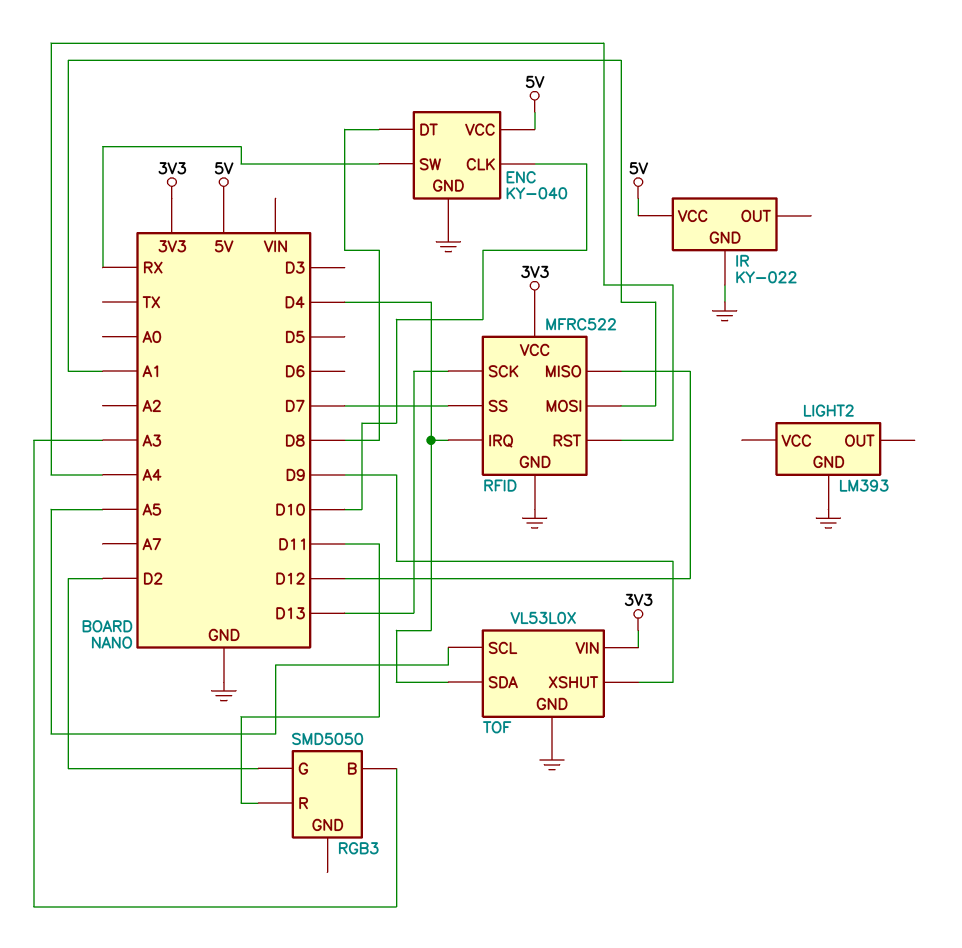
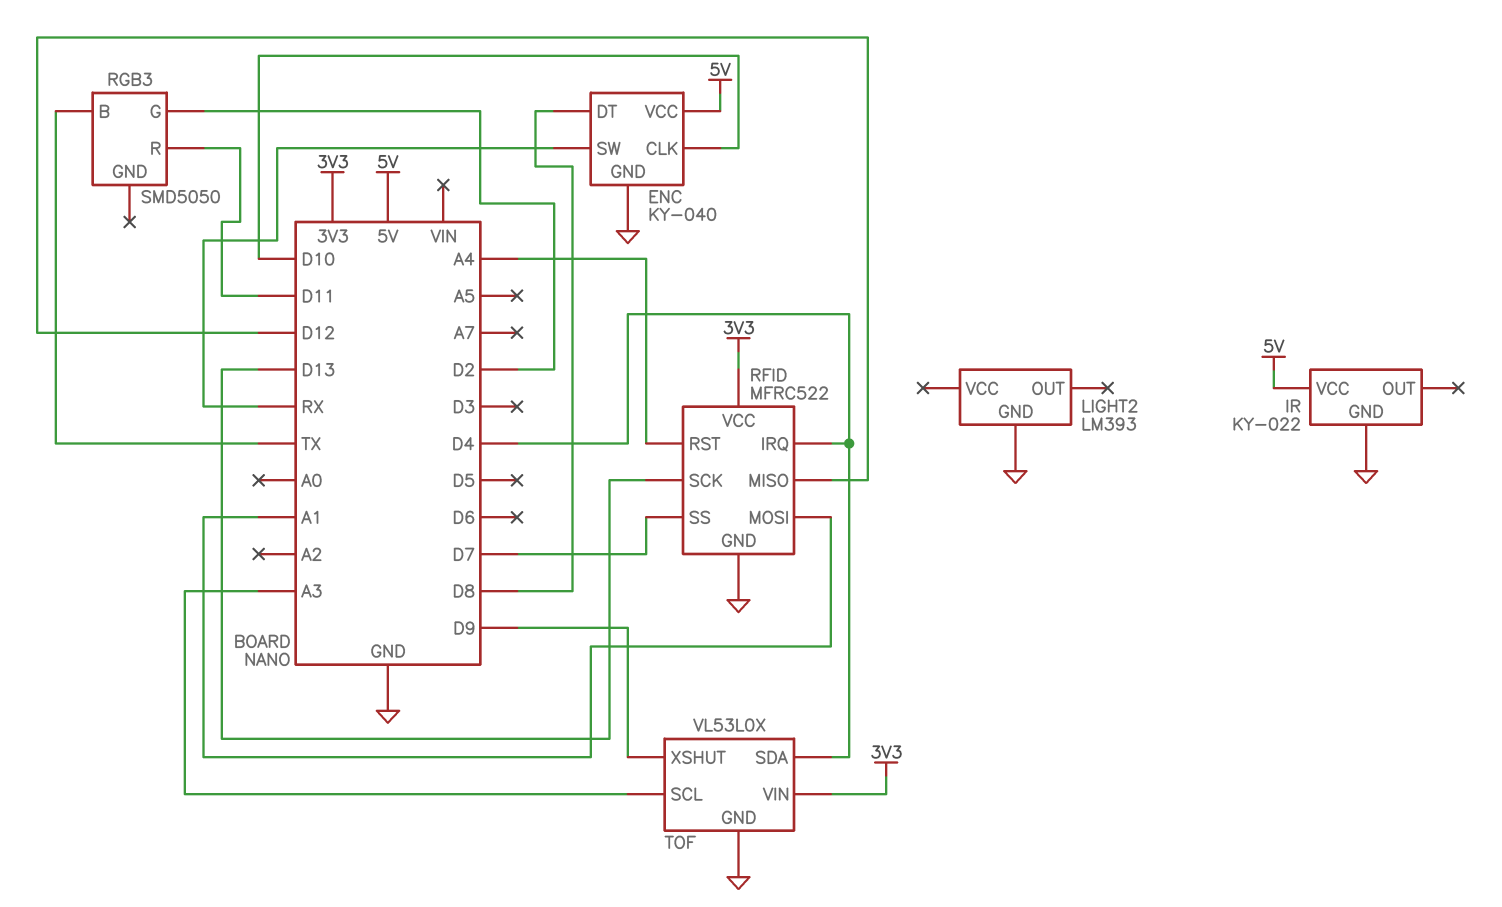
RGB3 pin B: A3 -> TX
TOF pin SCL: A5 -> A3

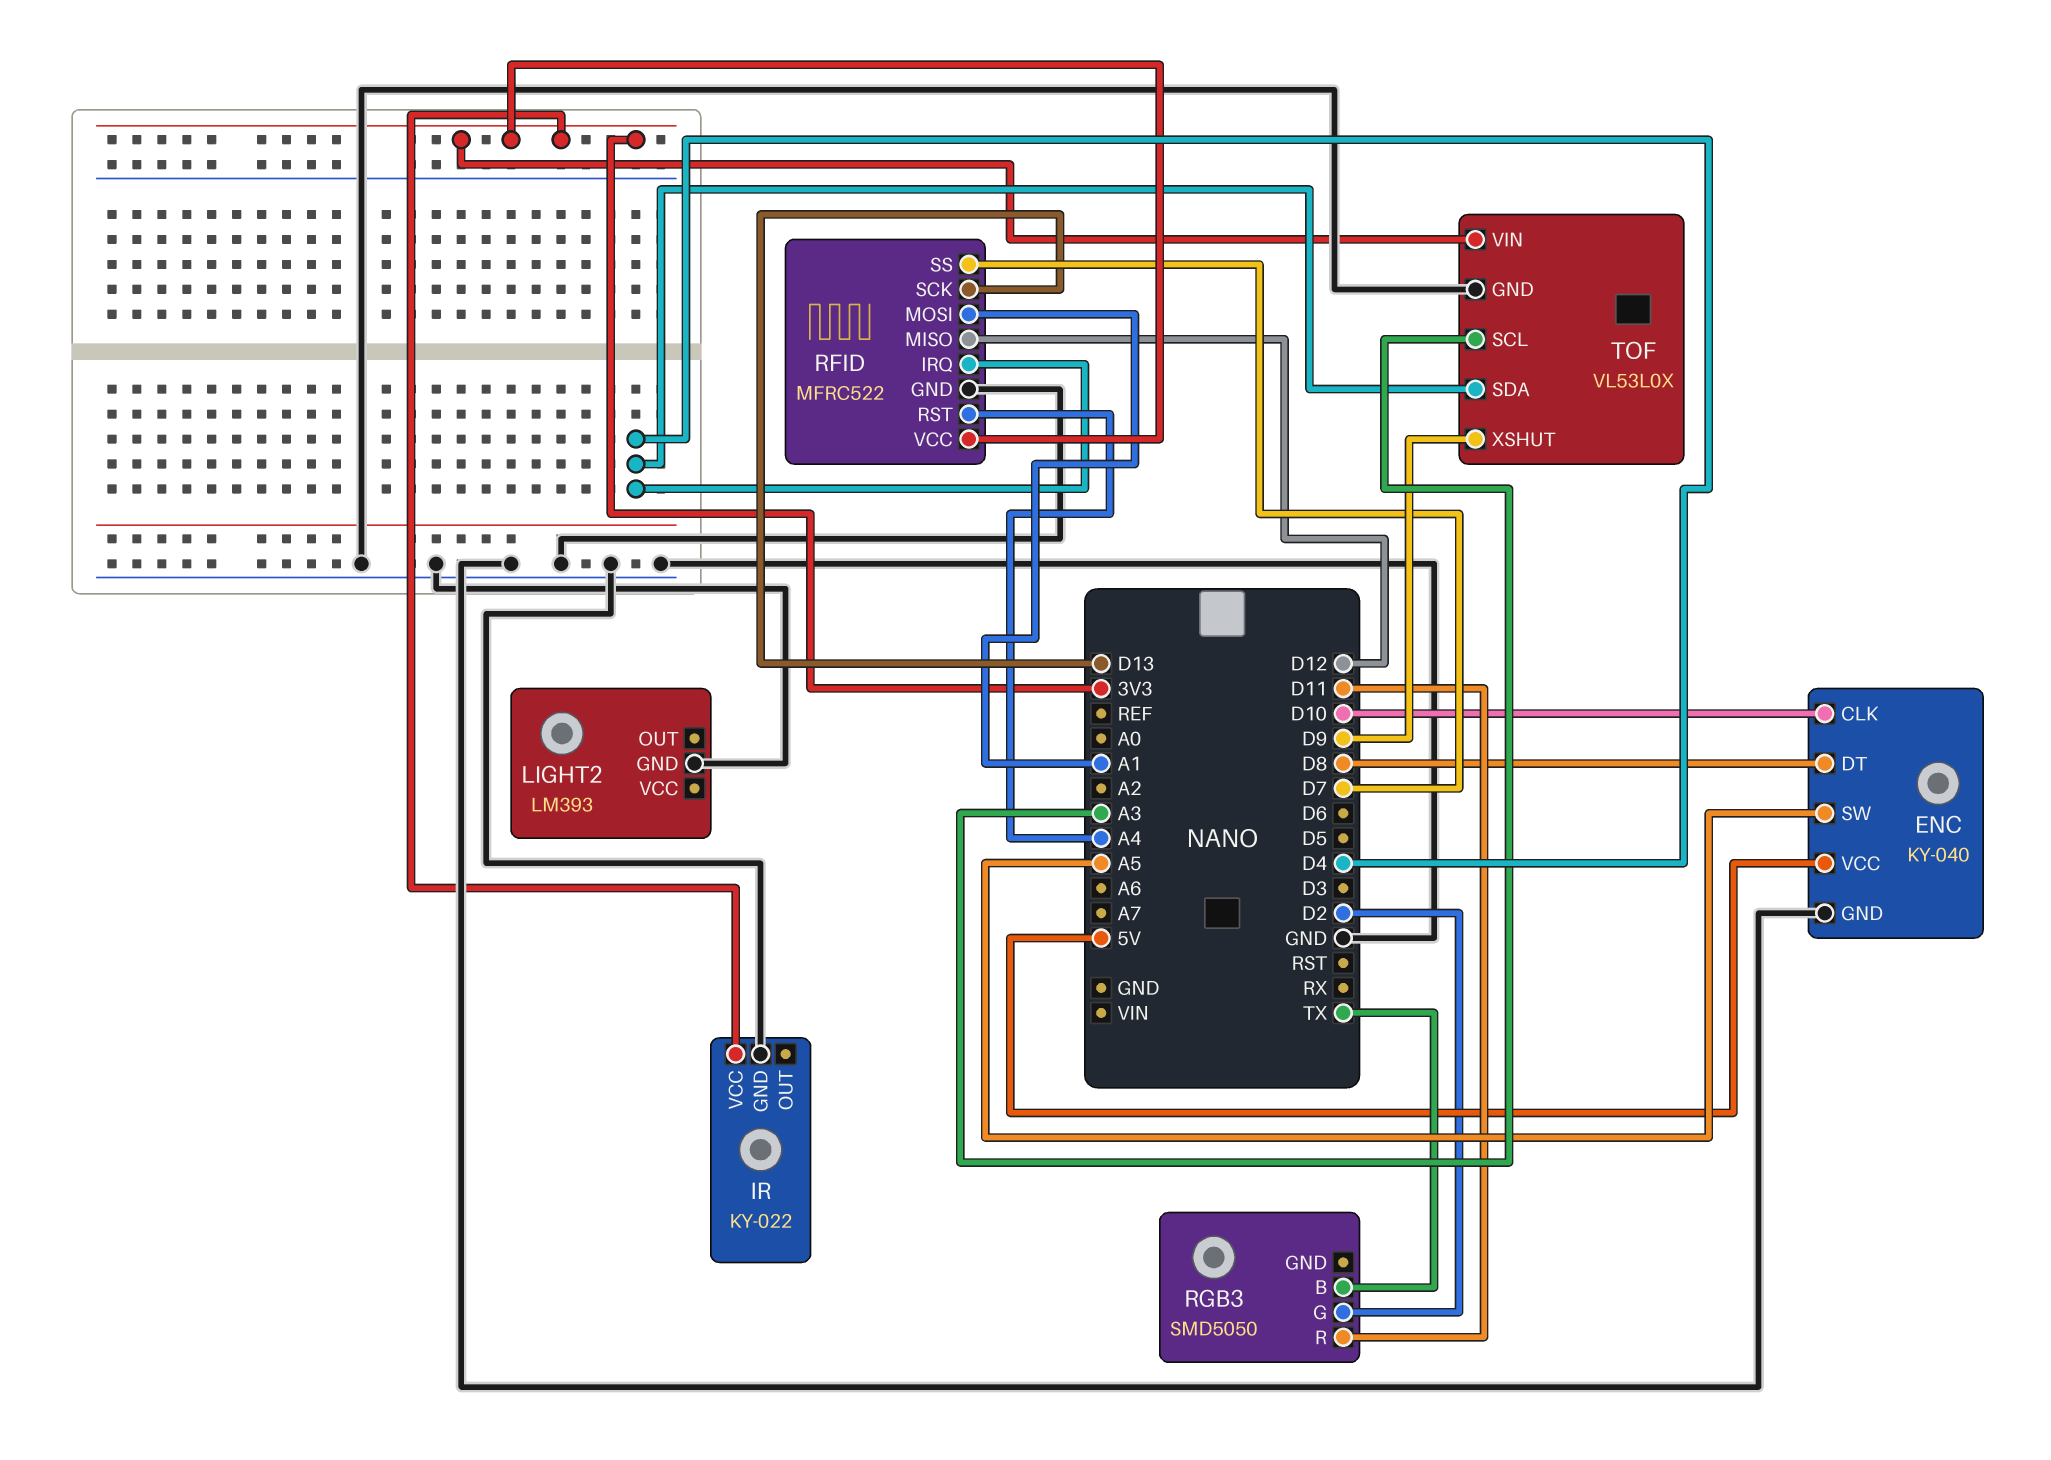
ENC pin SW: RX -> A5
IR pin VCC: 5V -> 3V3

